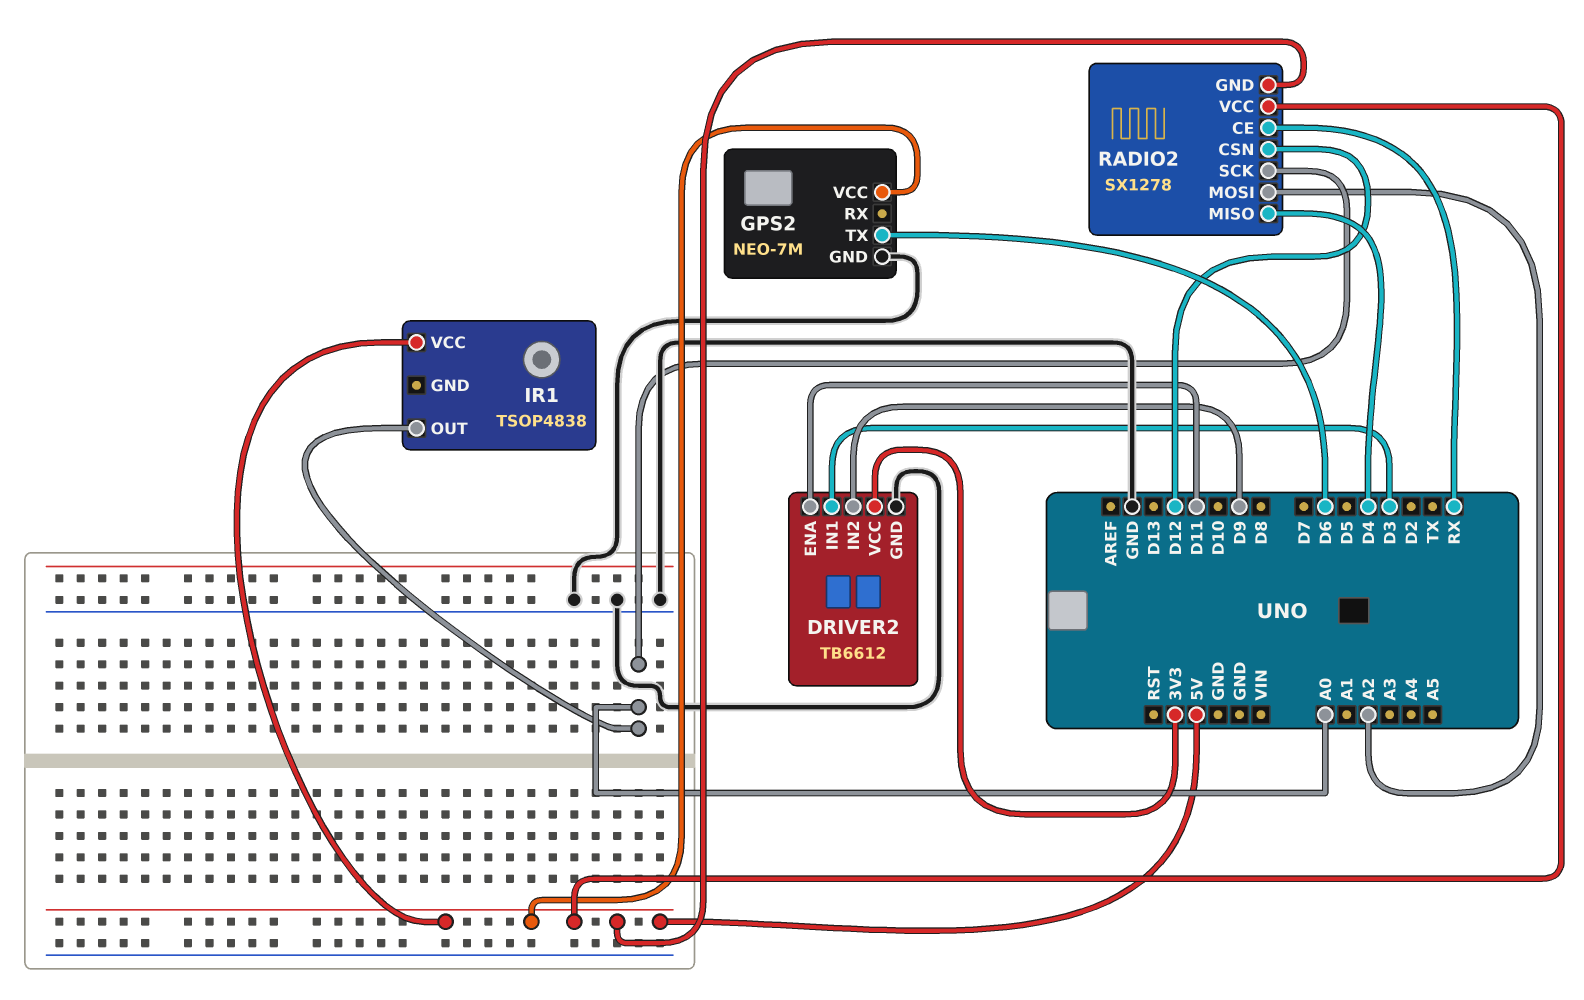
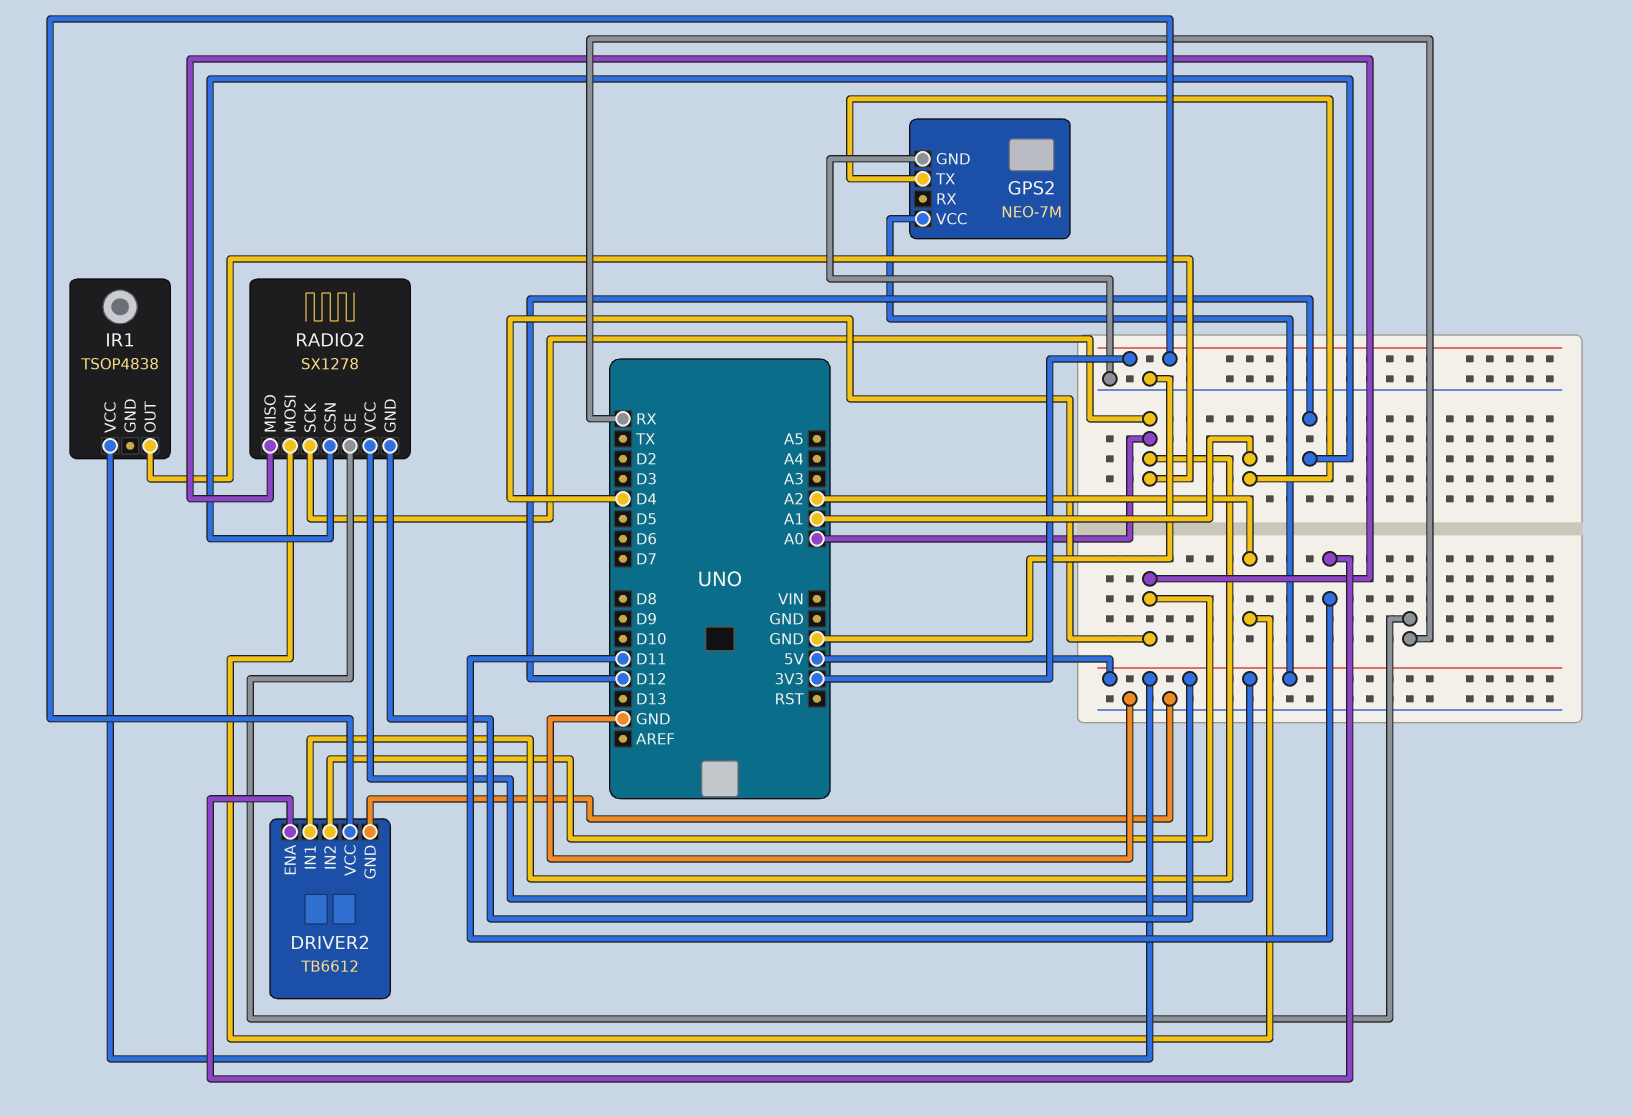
DRIVER2 pin IN1: D3 -> A0
DRIVER2 pin IN2: D9 -> D4
GPS2 pin TX: D6 -> A1

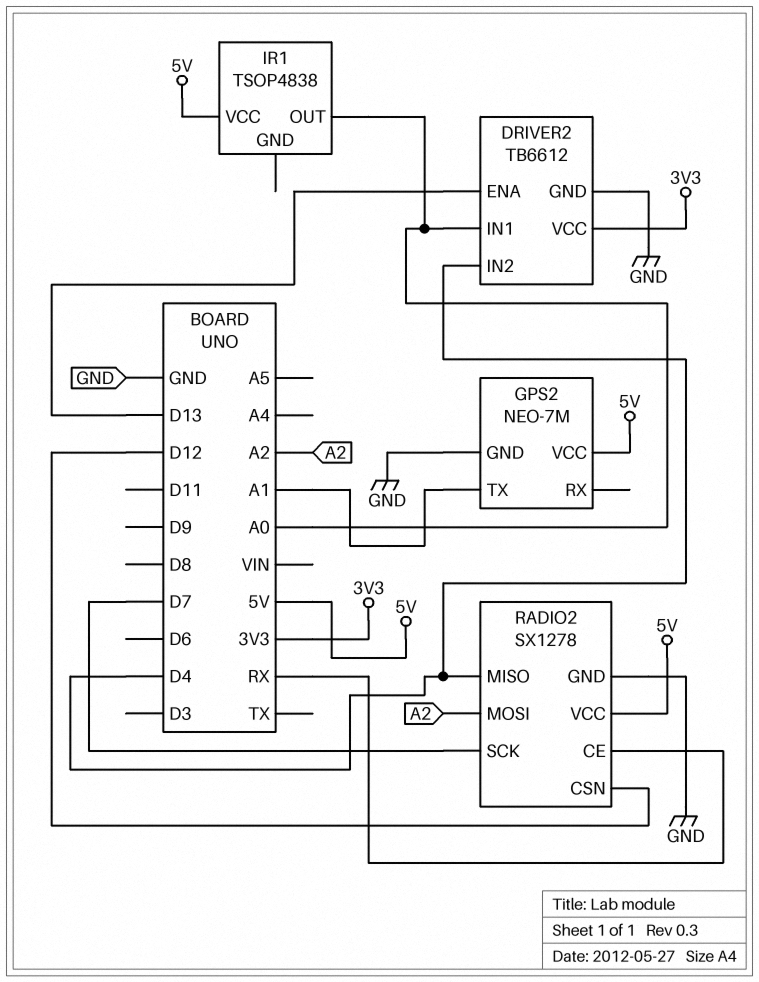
DRIVER2 pin ENA: D11 -> D13
RADIO2 pin GND: 5V -> GND
RADIO2 pin SCK: A0 -> D7

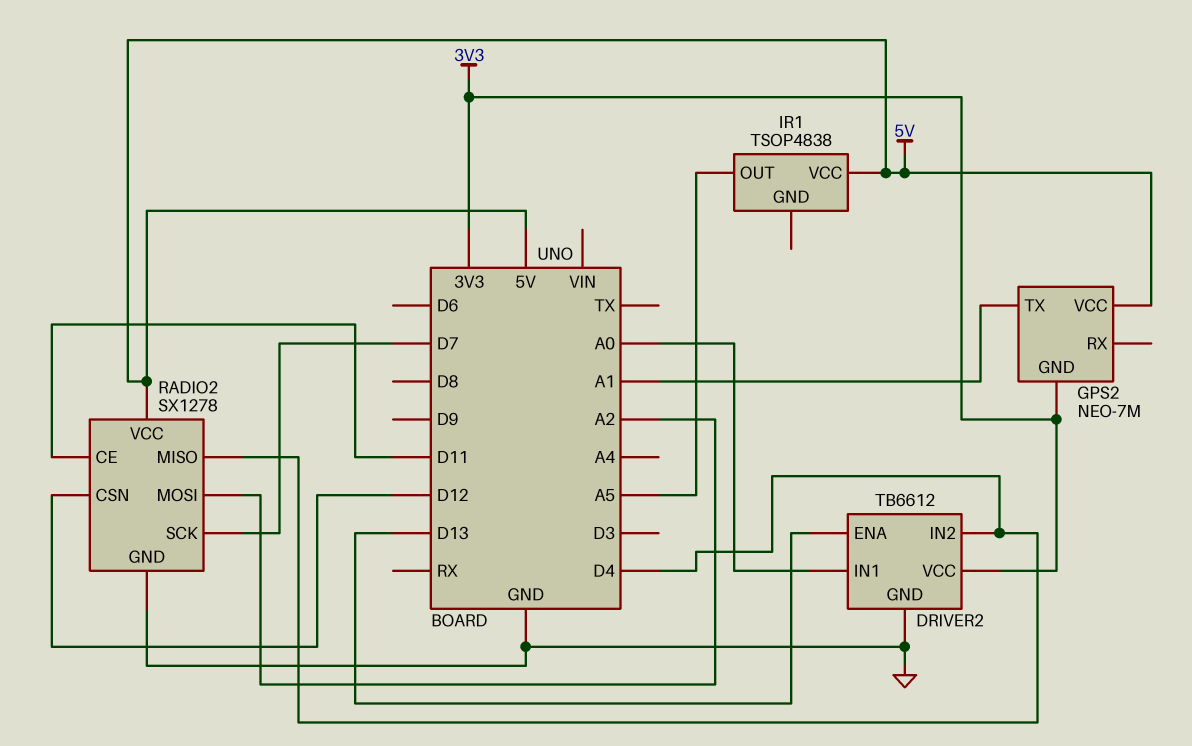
GPS2 pin GND: GND -> 3V3
IR1 pin OUT: A0 -> A5
RADIO2 pin CE: RX -> D11

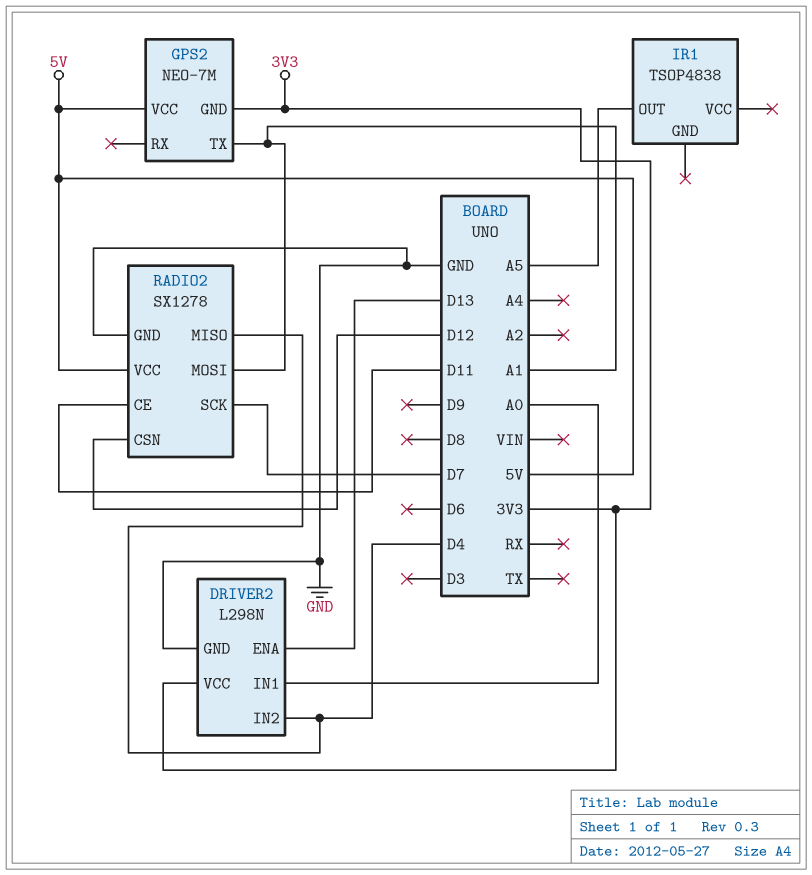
DRIVER2: TB6612 -> L298N
IR1 pin VCC: 5V -> none
RADIO2 pin MOSI: A2 -> A1

